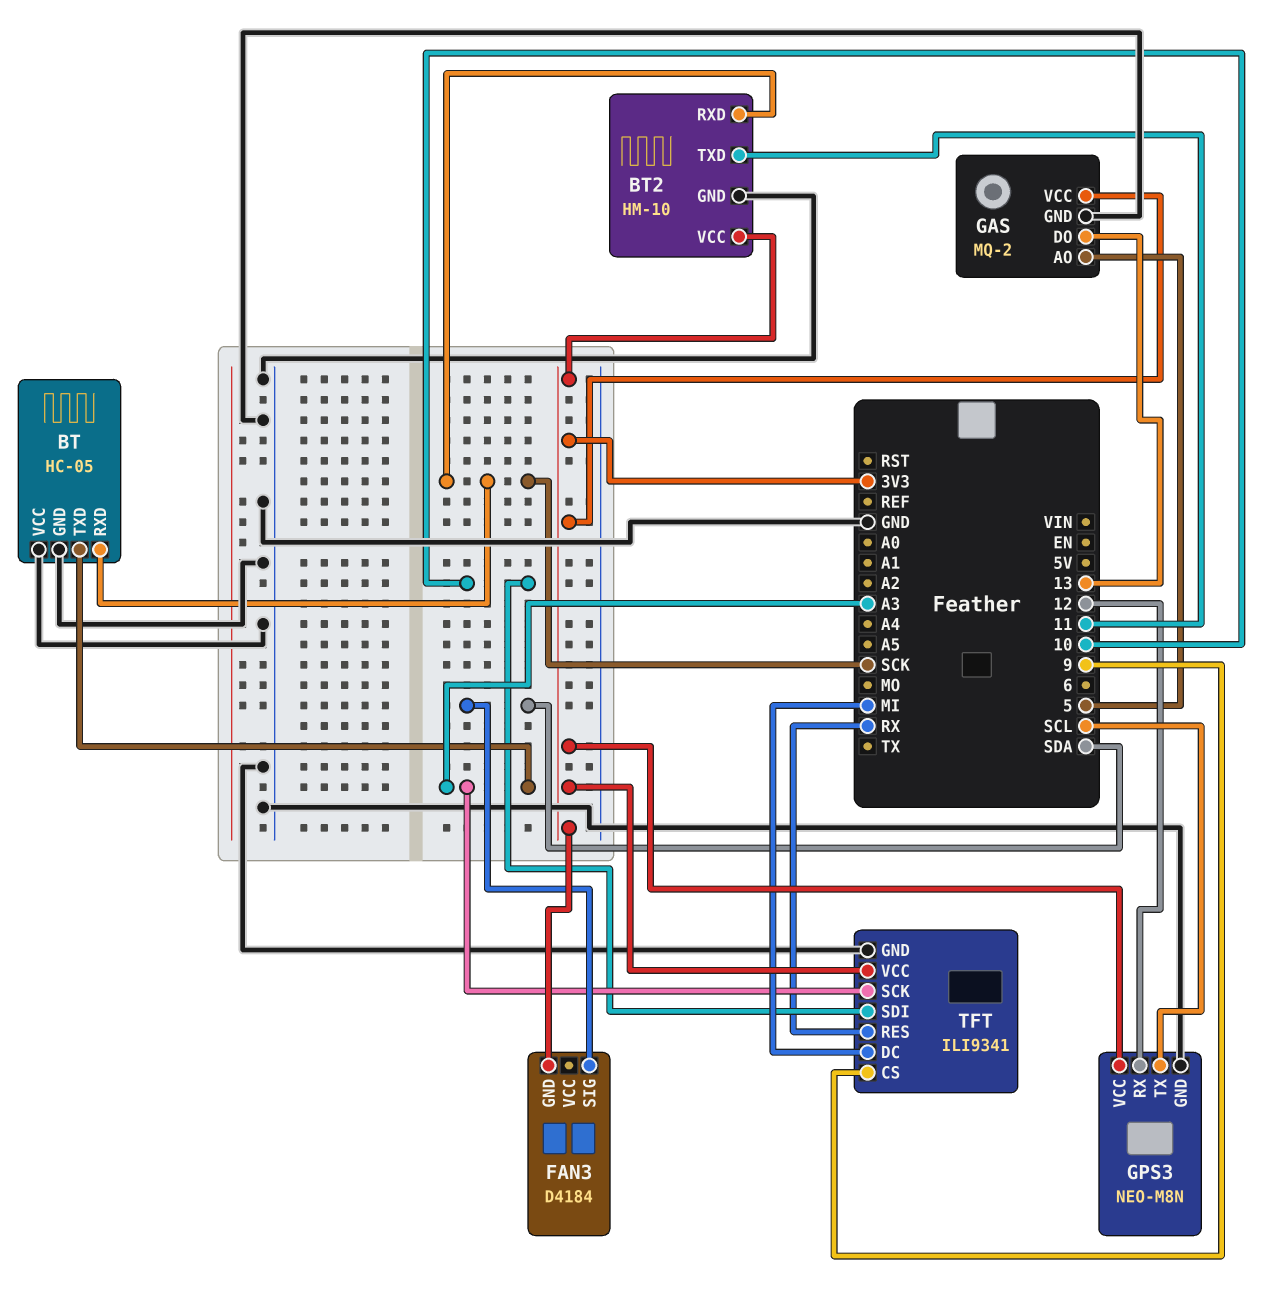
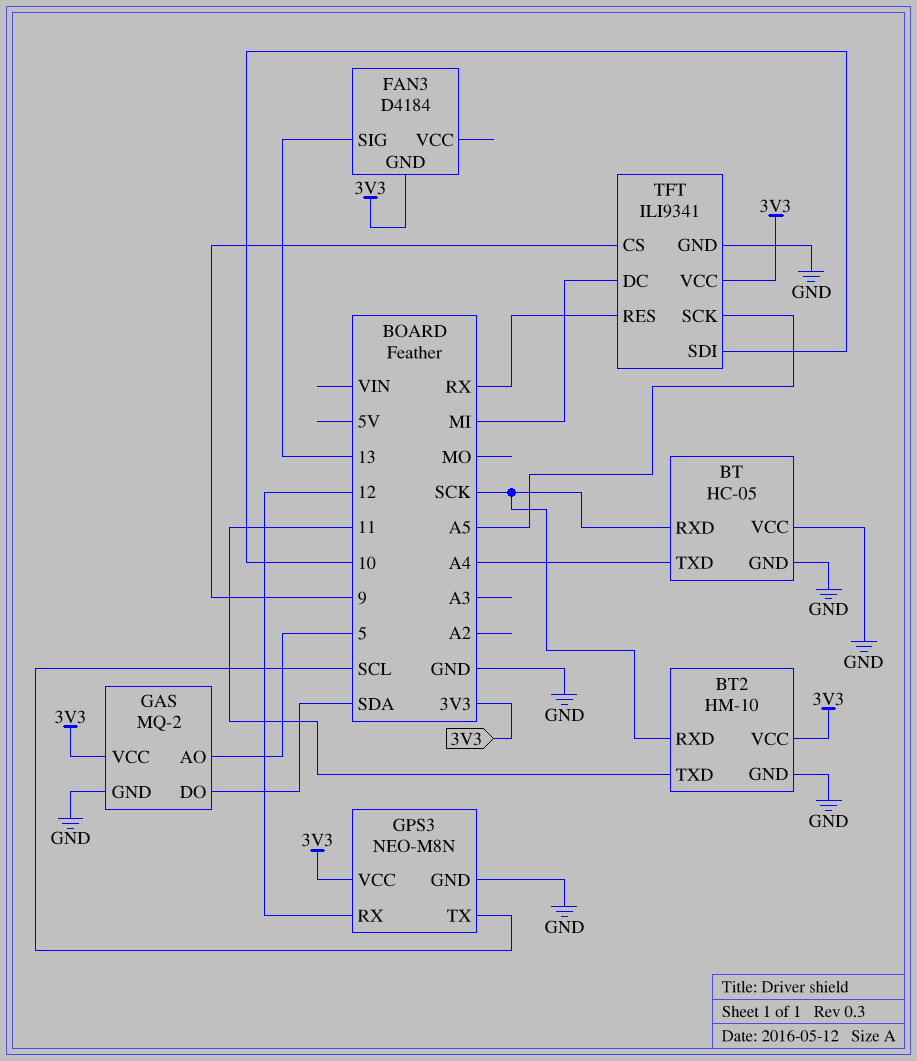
BT pin TXD: A3 -> A4
FAN3 pin SIG: SDA -> 13
GAS pin DO: 13 -> SDA
TFT pin SCK: A3 -> A5

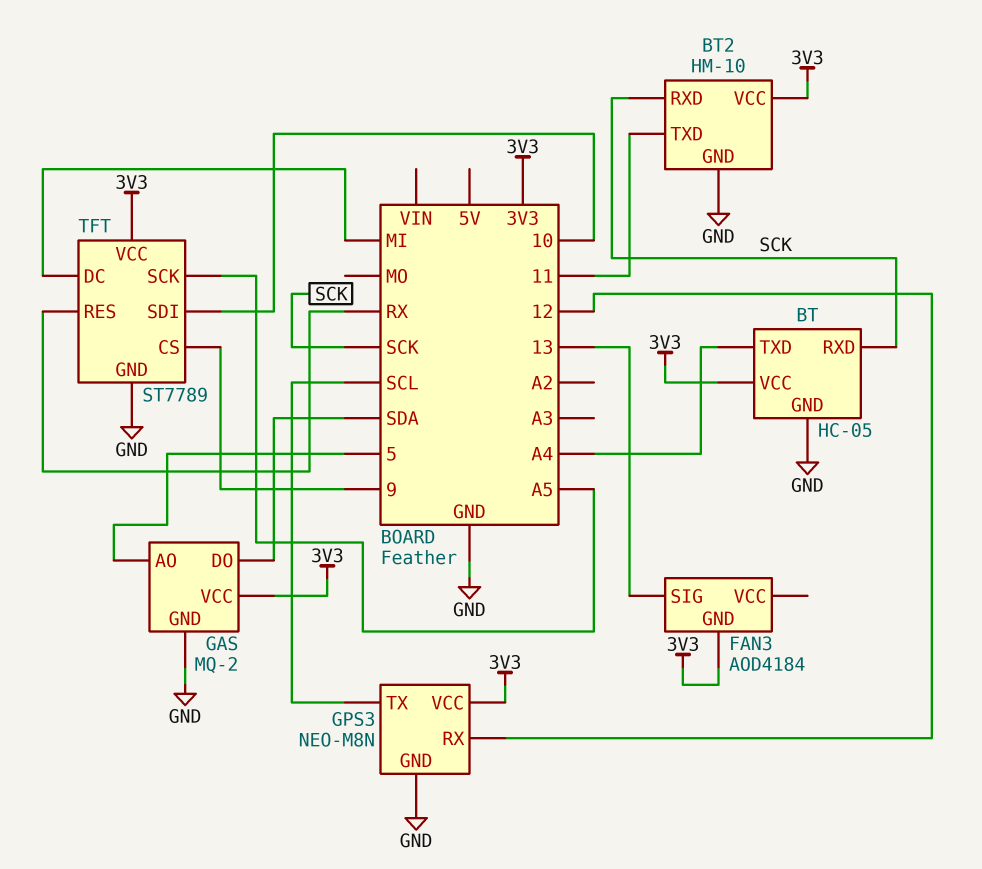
BT pin VCC: GND -> 3V3
FAN3: D4184 -> AOD4184
TFT: ILI9341 -> ST7789

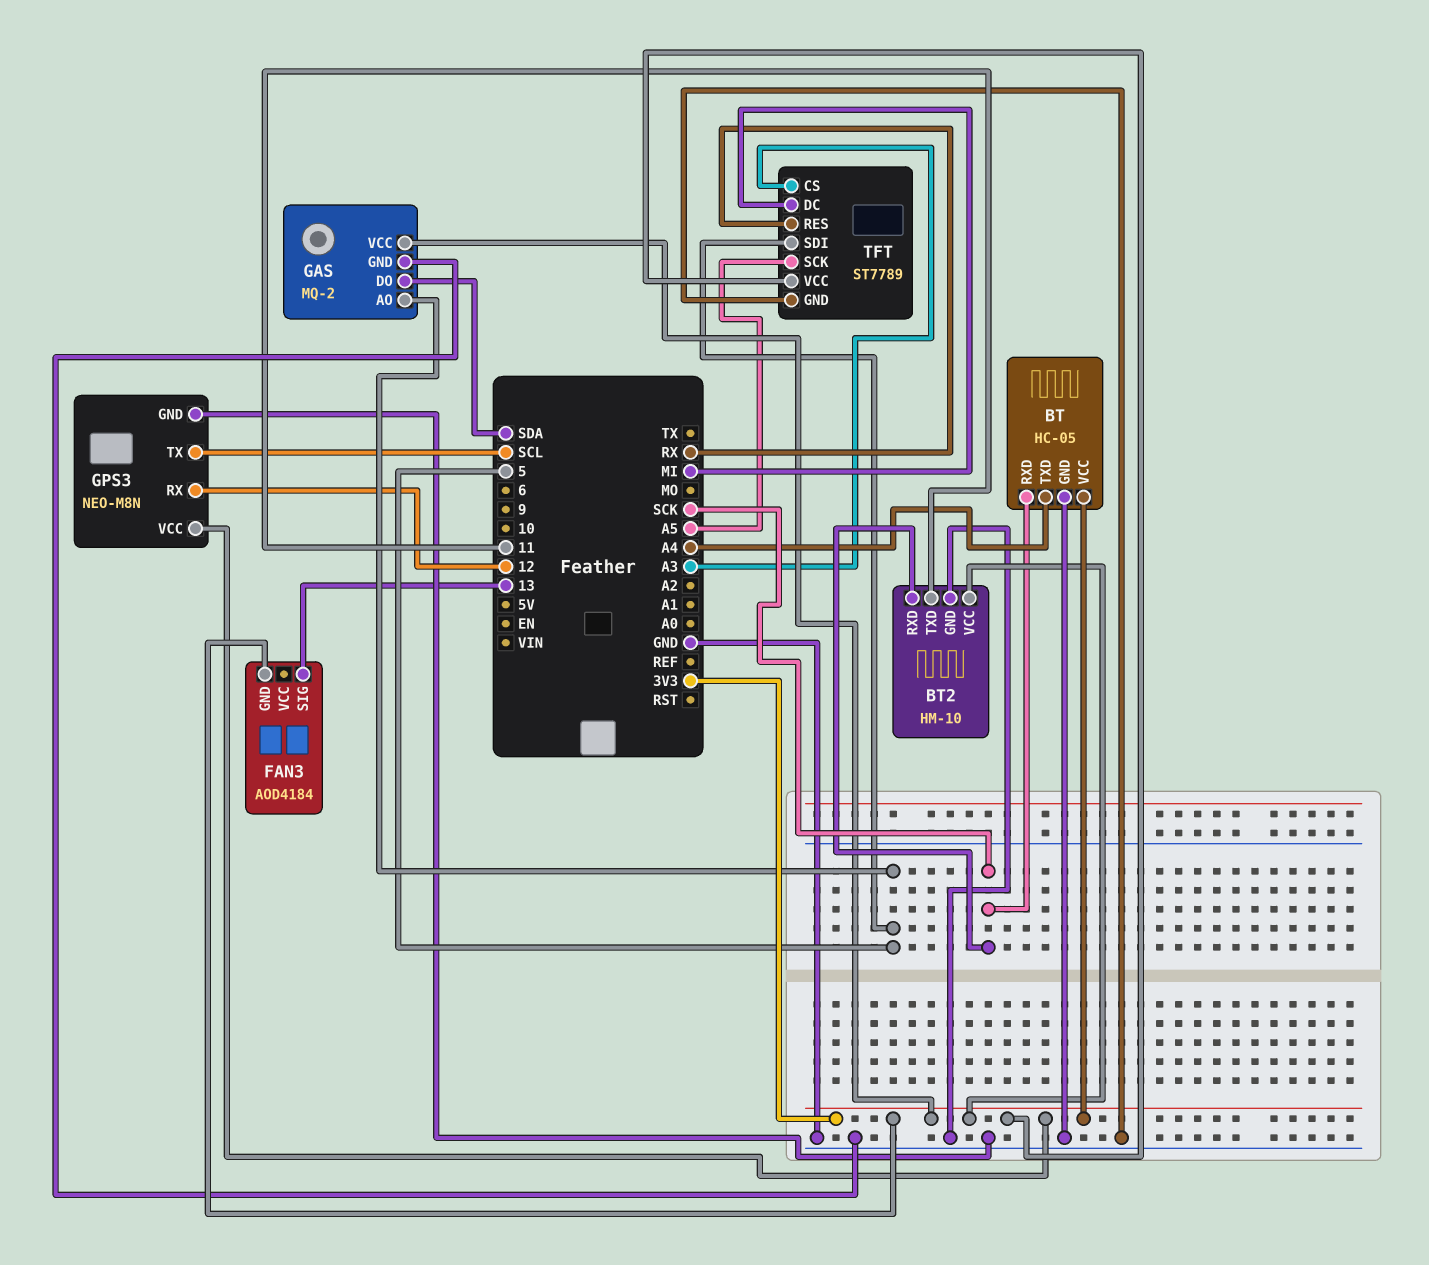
TFT pin CS: 9 -> A3
TFT pin SDI: 10 -> 5

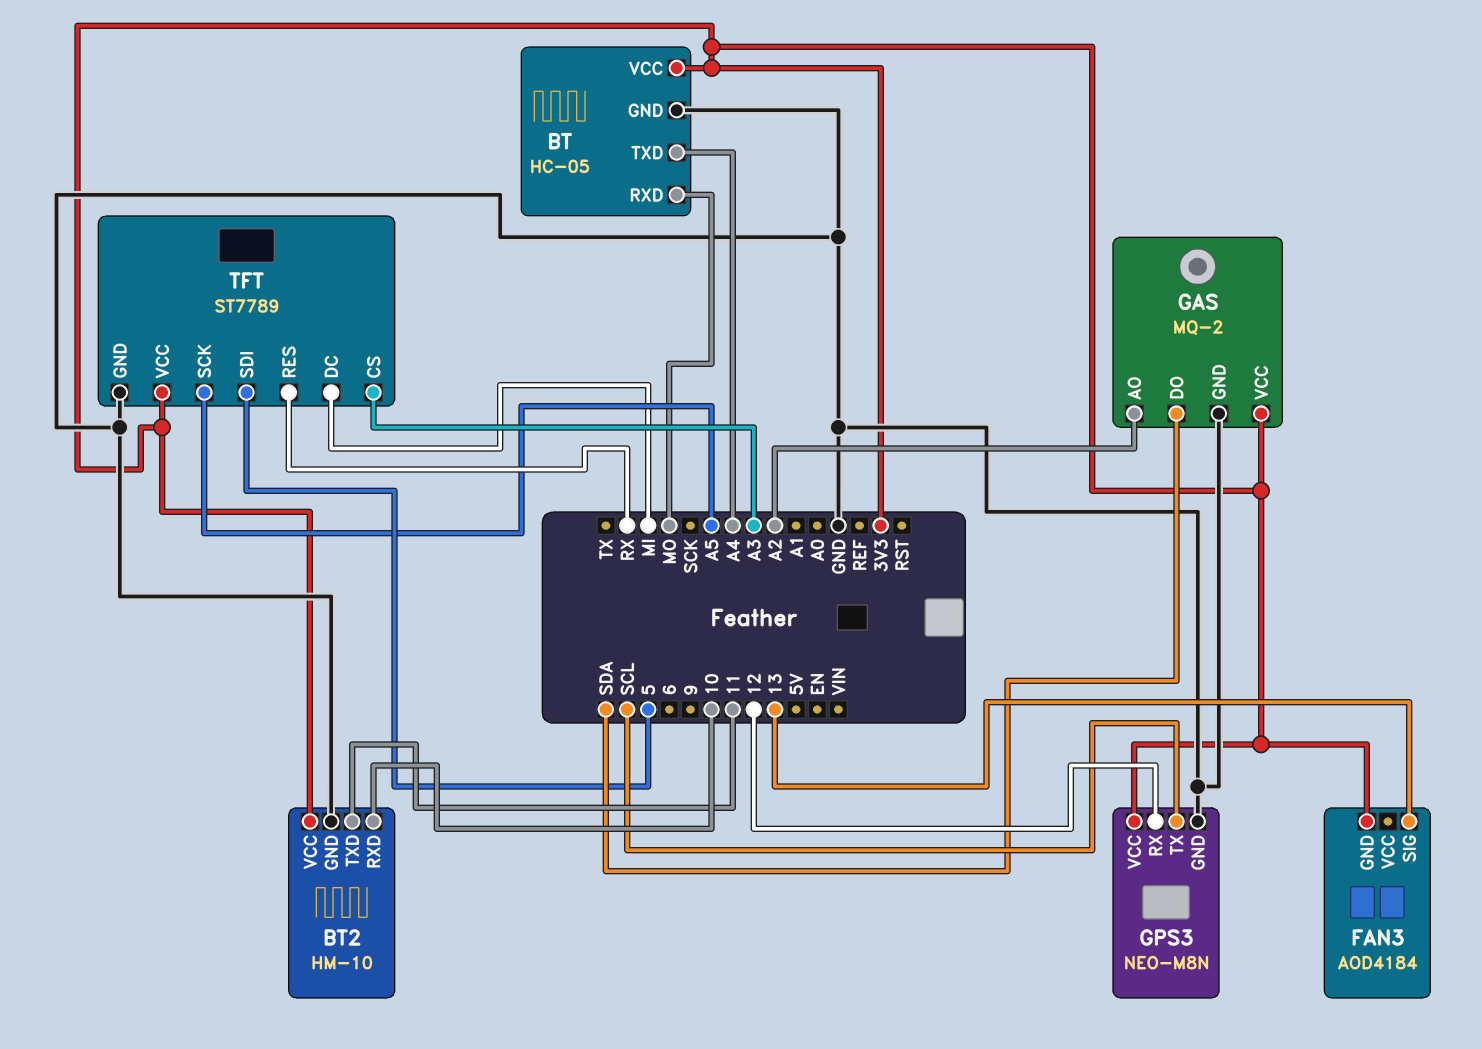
BT pin RXD: SCK -> MO
BT2 pin RXD: SCK -> 10
GAS pin AO: 5 -> A2

